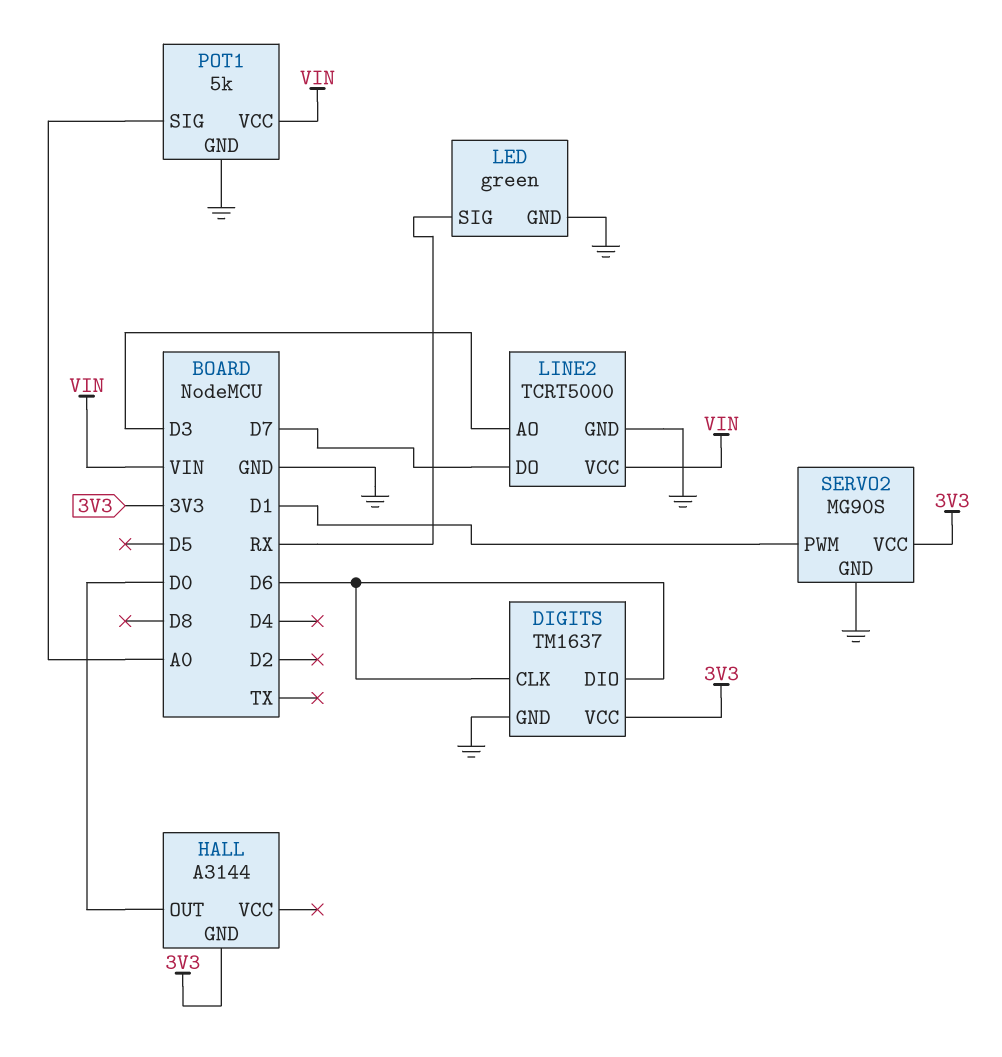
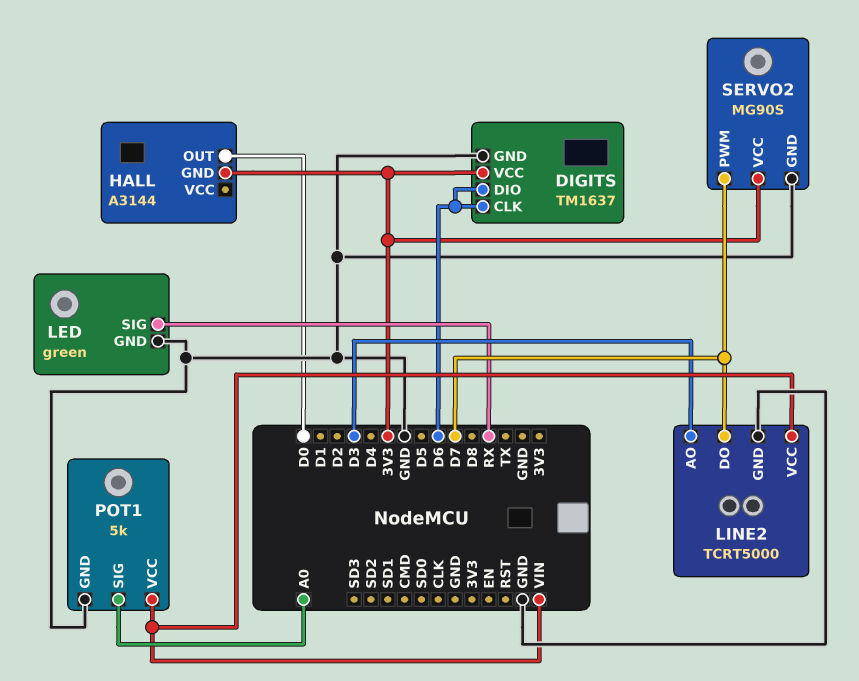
SERVO2 pin PWM: D1 -> D7

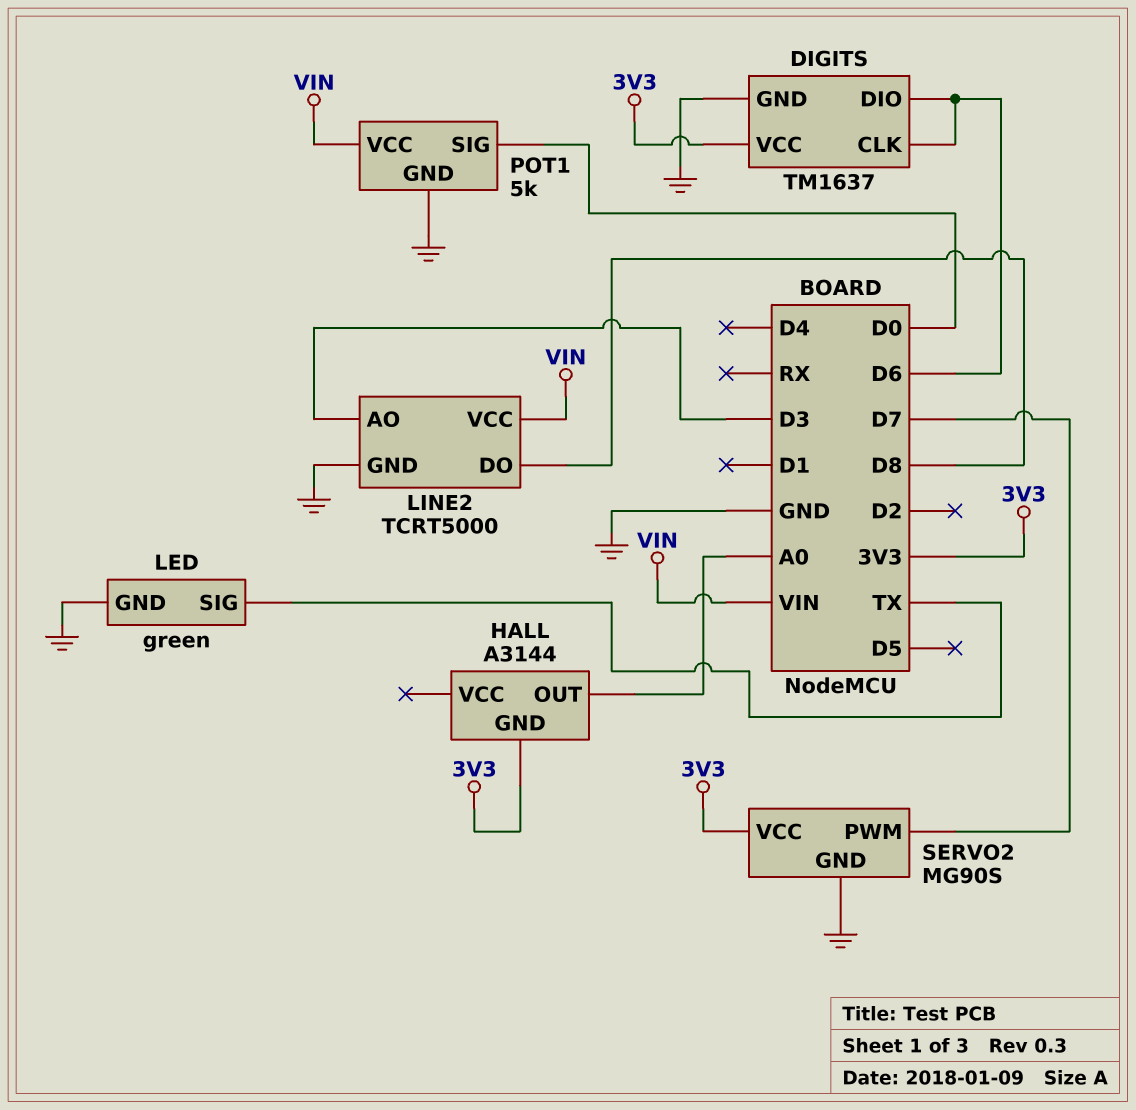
HALL pin OUT: D0 -> A0
LED pin SIG: RX -> TX
LINE2 pin DO: D7 -> D8
POT1 pin SIG: A0 -> D0

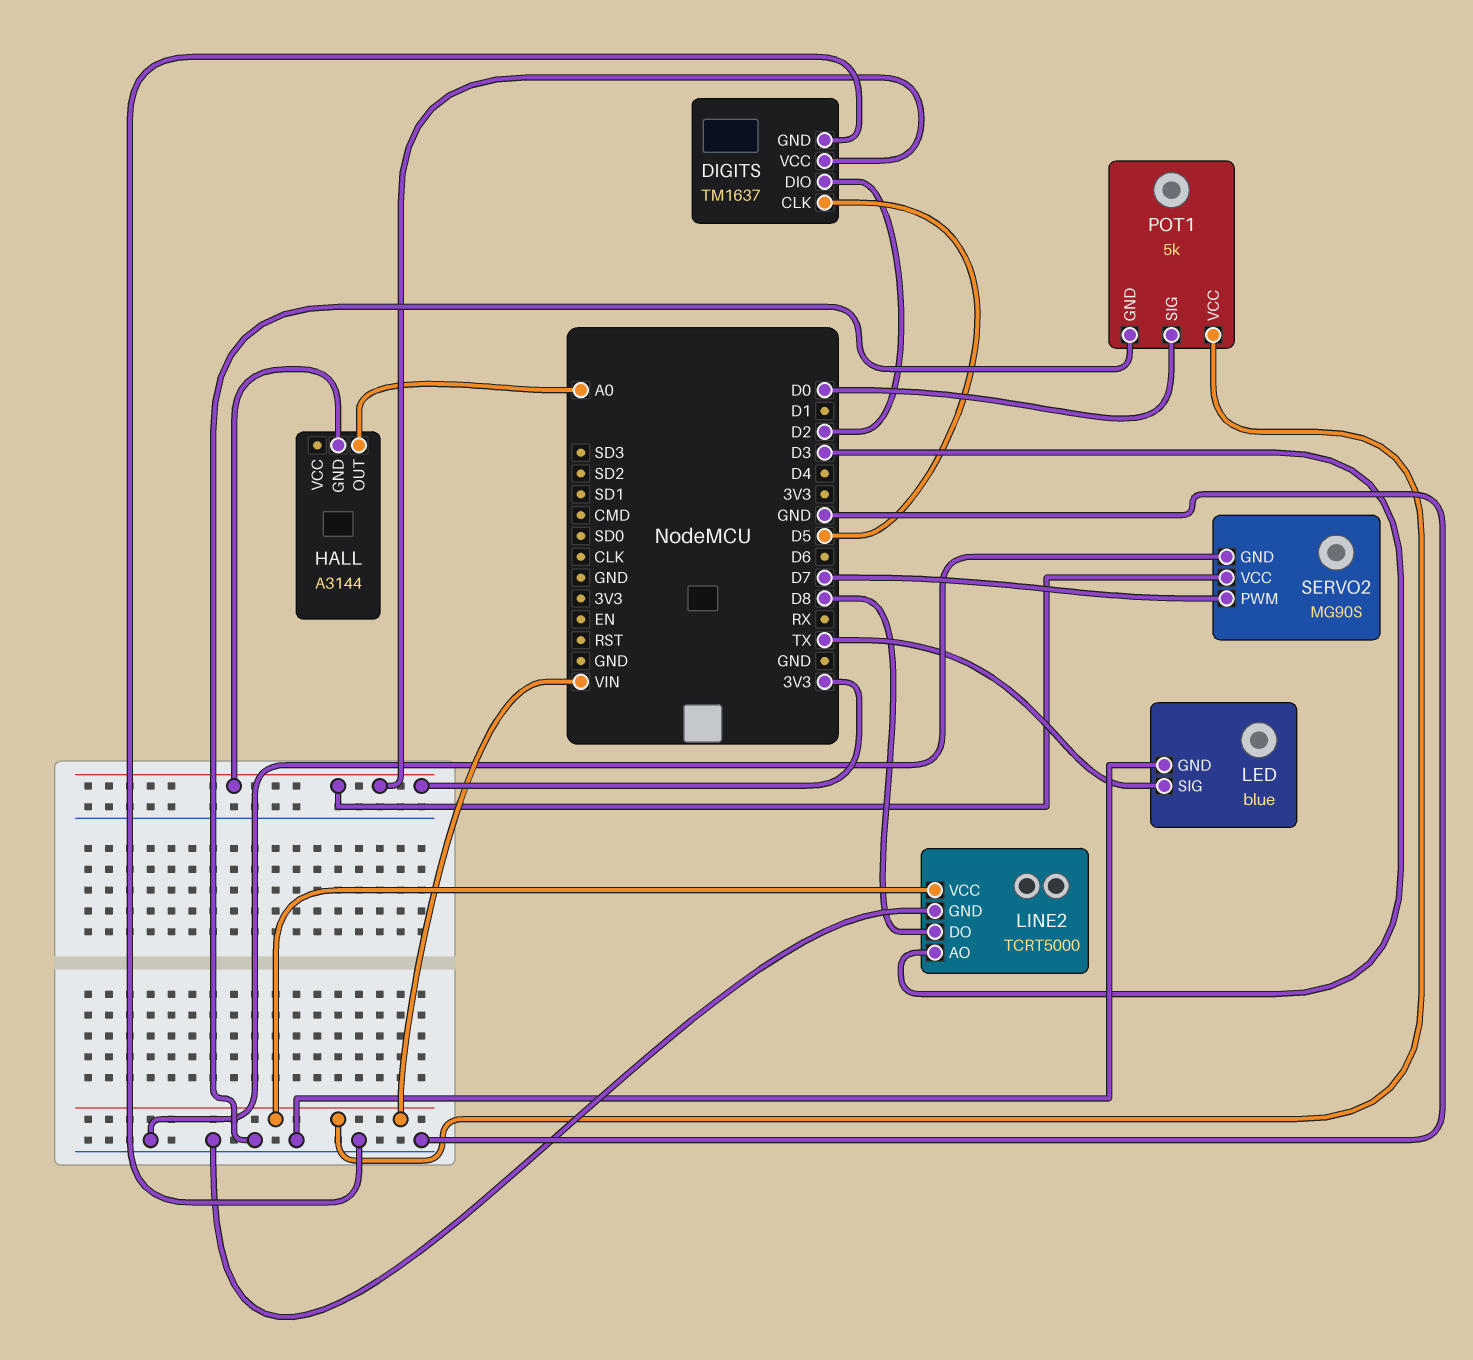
DIGITS pin CLK: D6 -> D5
DIGITS pin DIO: D6 -> D2
LED: green -> blue

